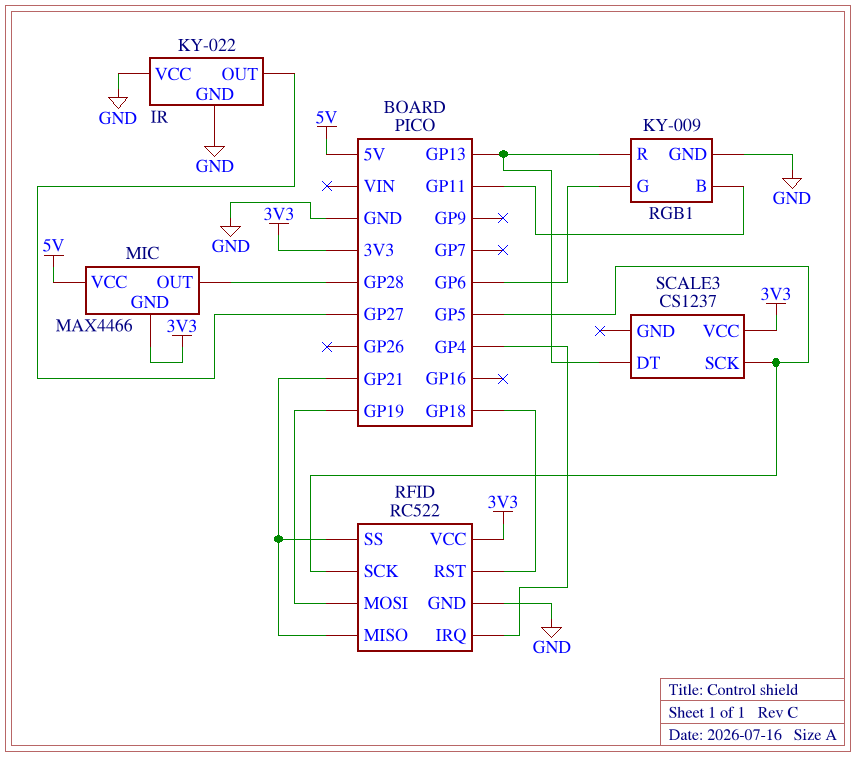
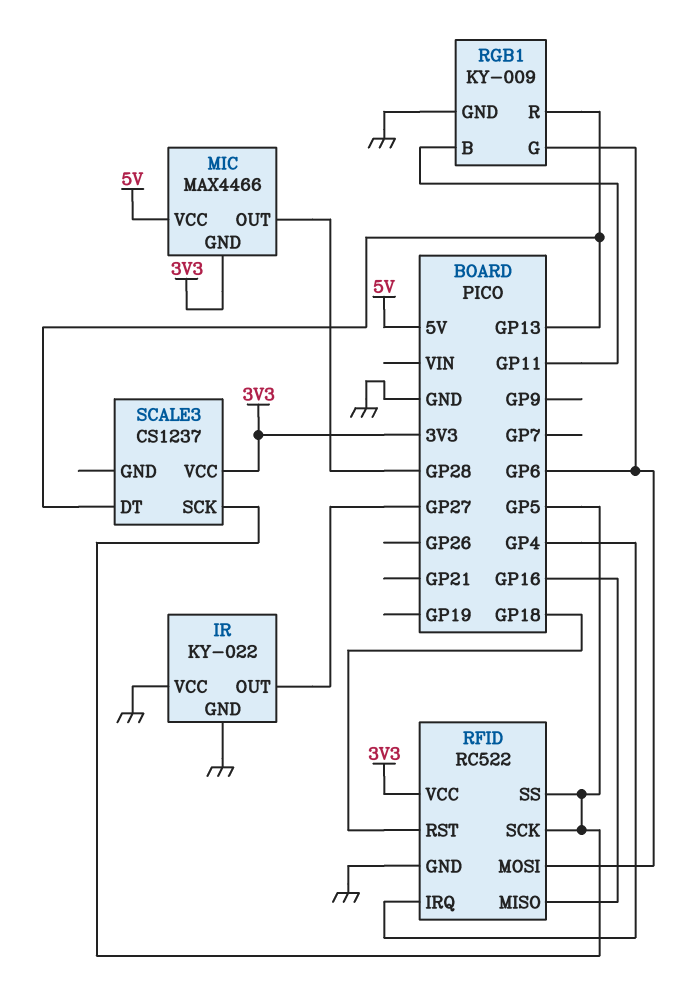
RFID pin MISO: GP21 -> GP16
RFID pin MOSI: GP19 -> GP6
RFID pin SS: GP21 -> GP5

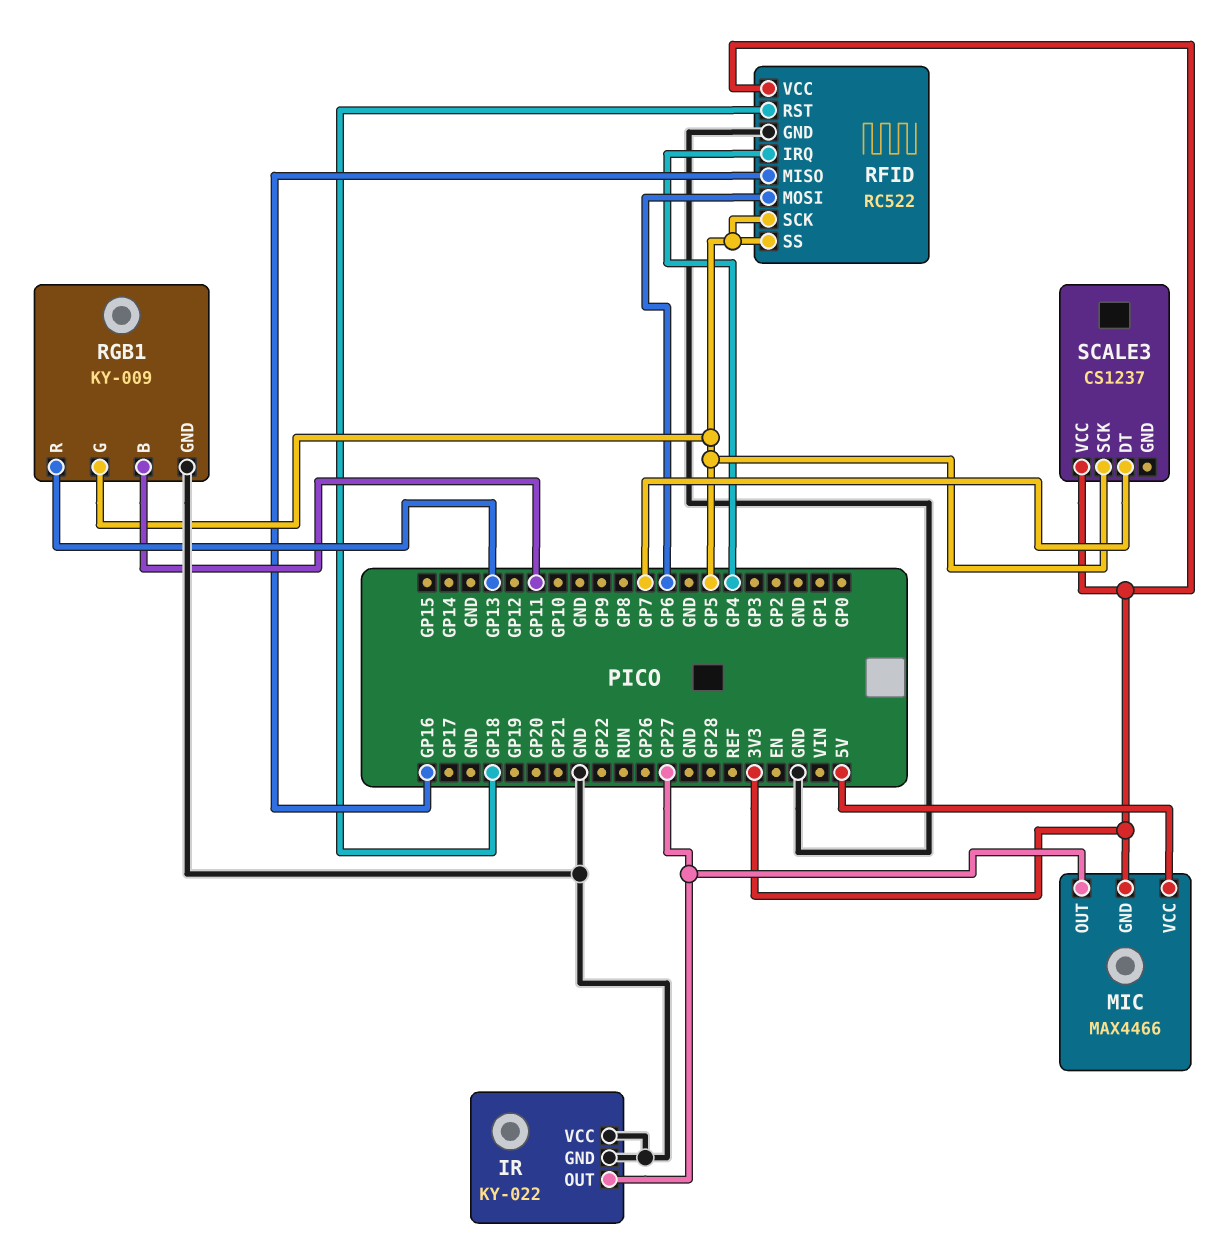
MIC pin OUT: GP28 -> GP27
RGB1 pin G: GP6 -> GP5
SCALE3 pin DT: GP13 -> GP7

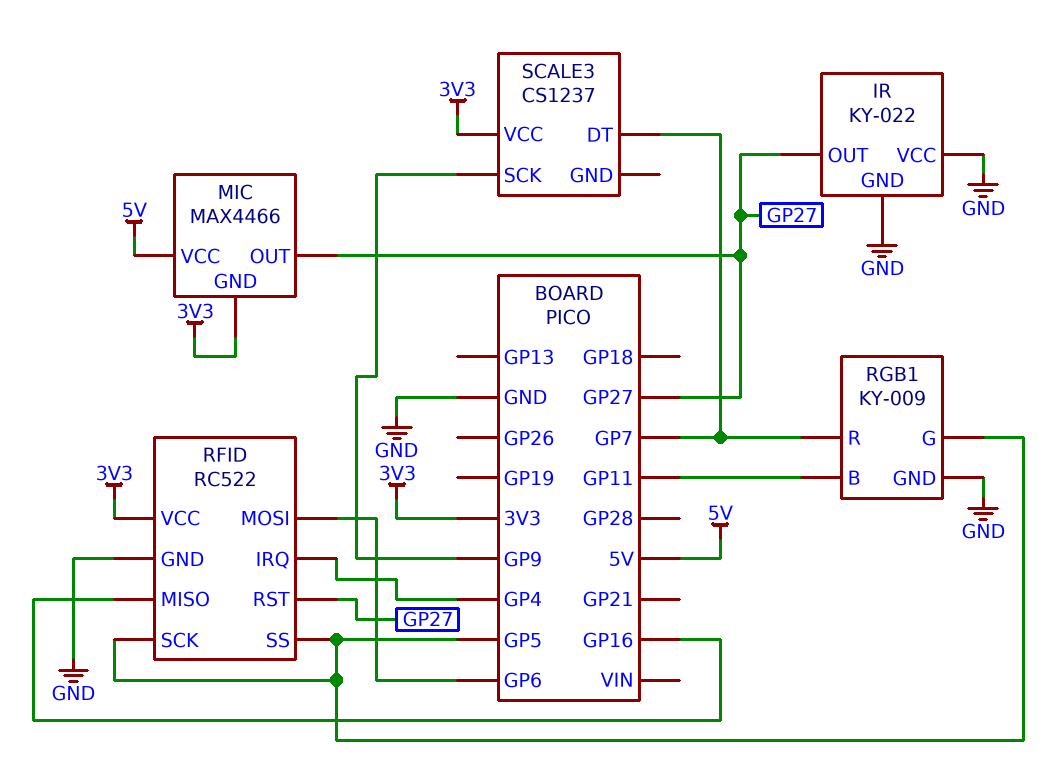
RFID pin RST: GP18 -> GP27
RGB1 pin R: GP13 -> GP7
SCALE3 pin SCK: GP5 -> GP9

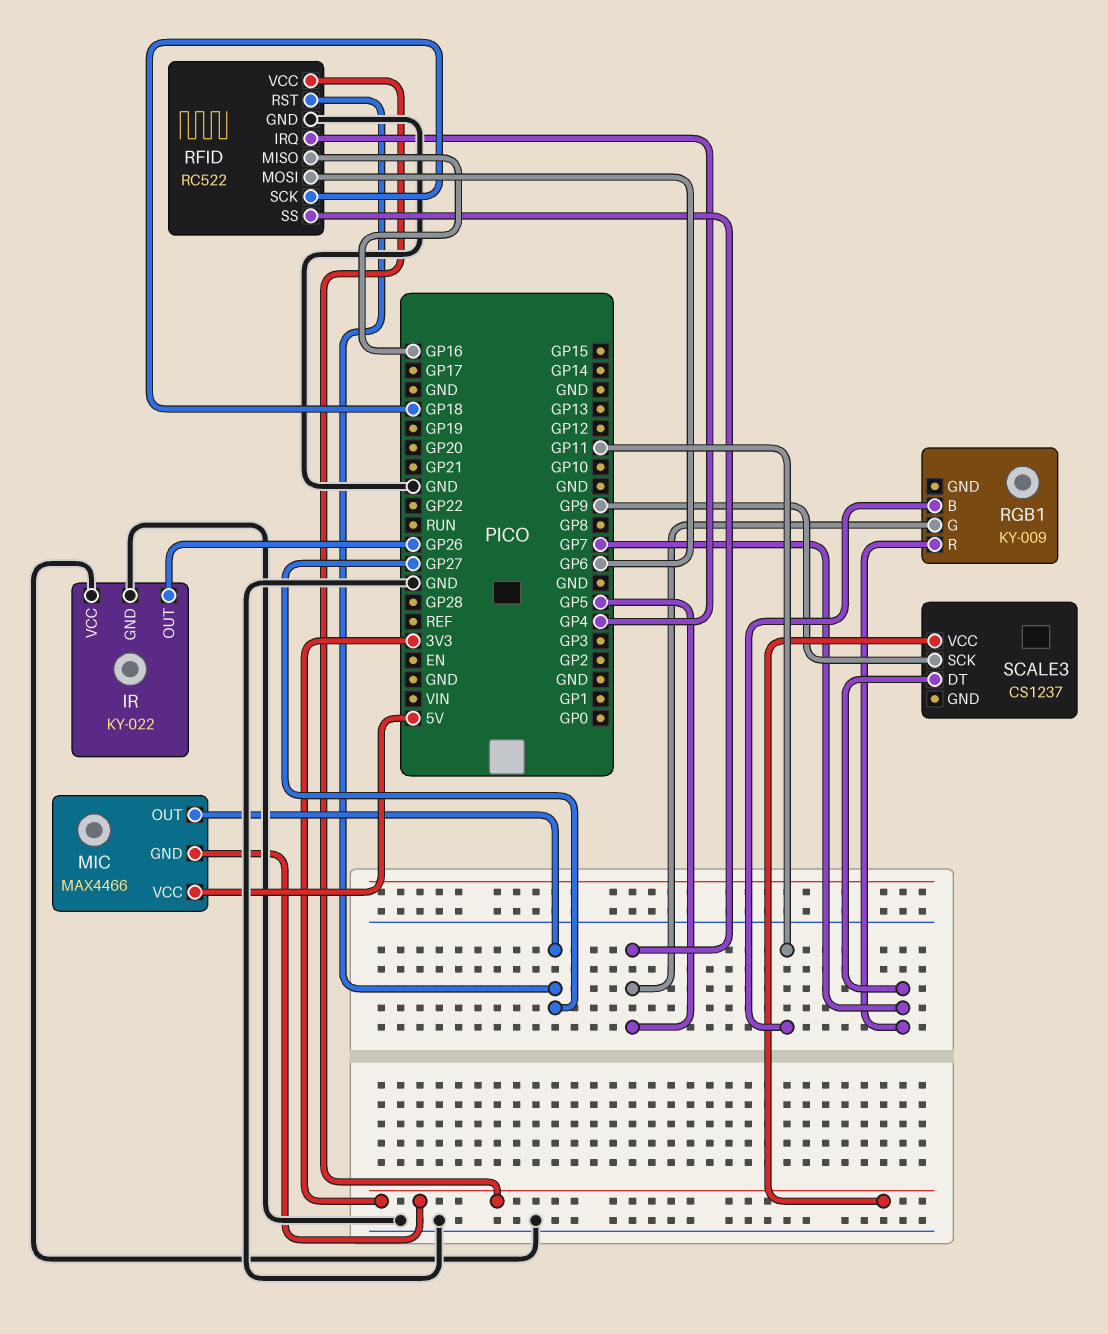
IR pin OUT: GP27 -> GP26
RFID pin SCK: GP5 -> GP18
RGB1 pin GND: GND -> none

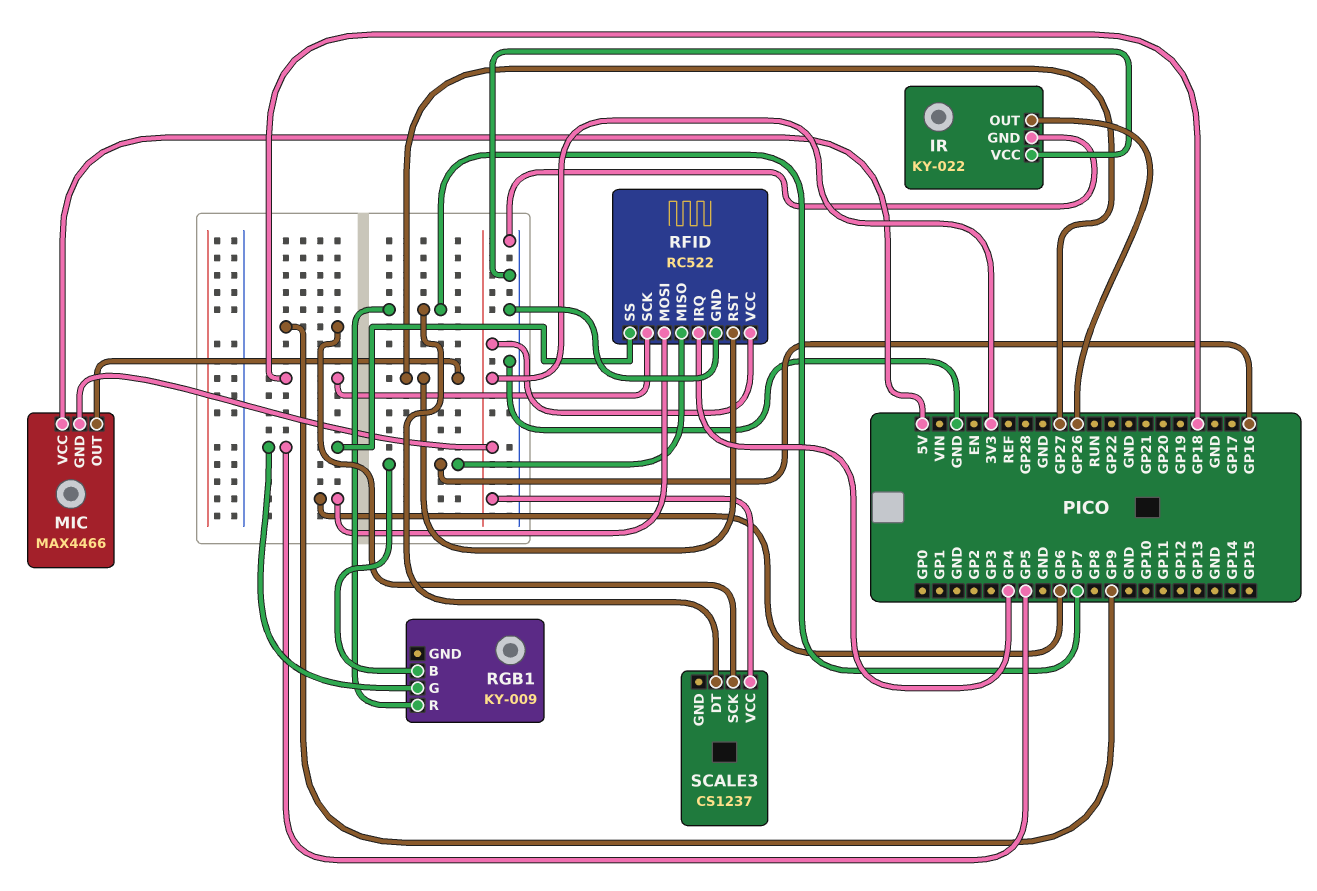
RGB1 pin B: GP11 -> GP16

